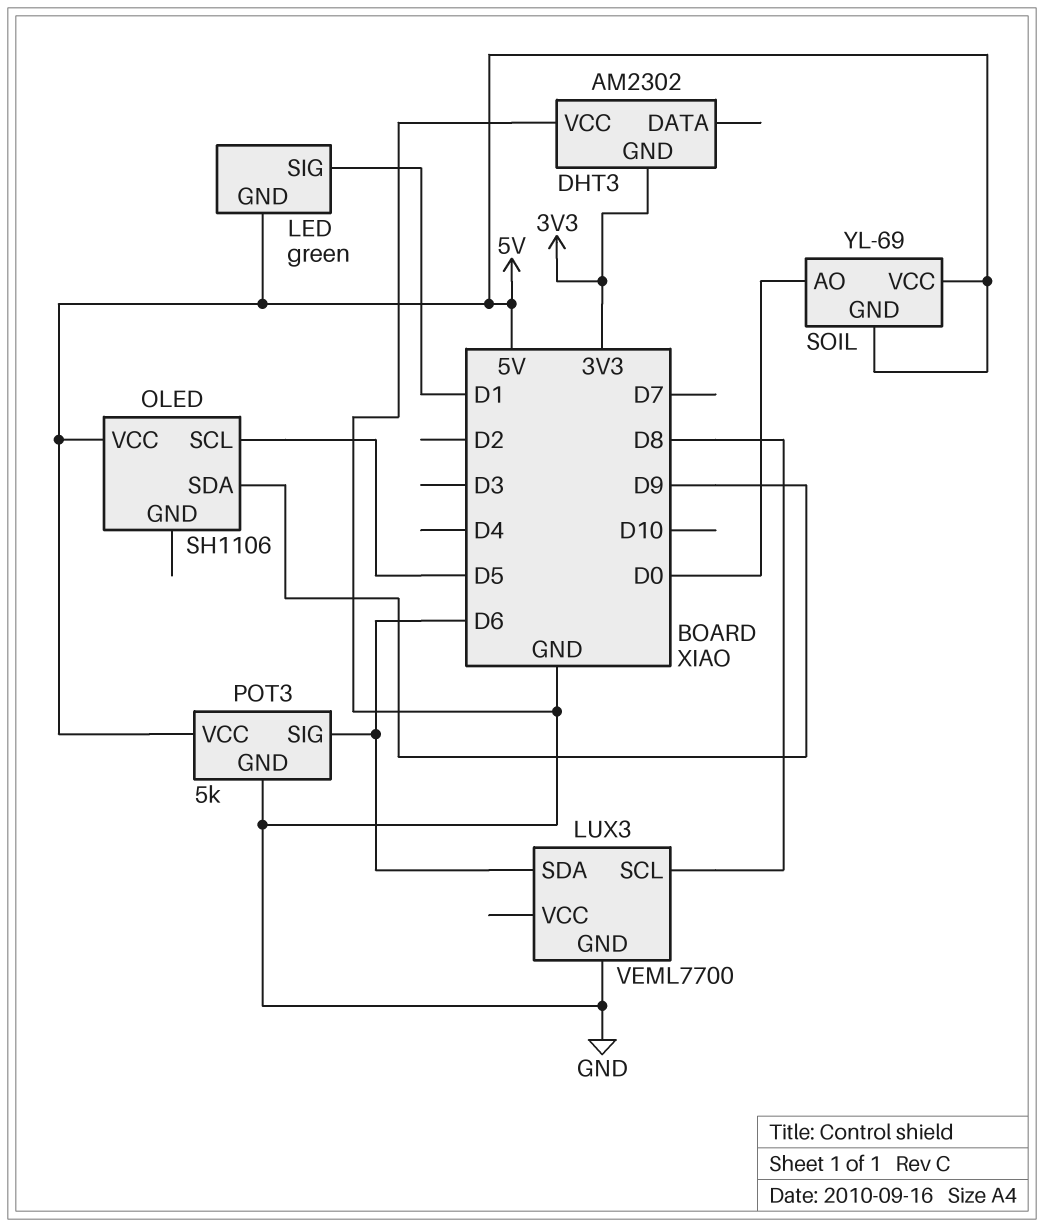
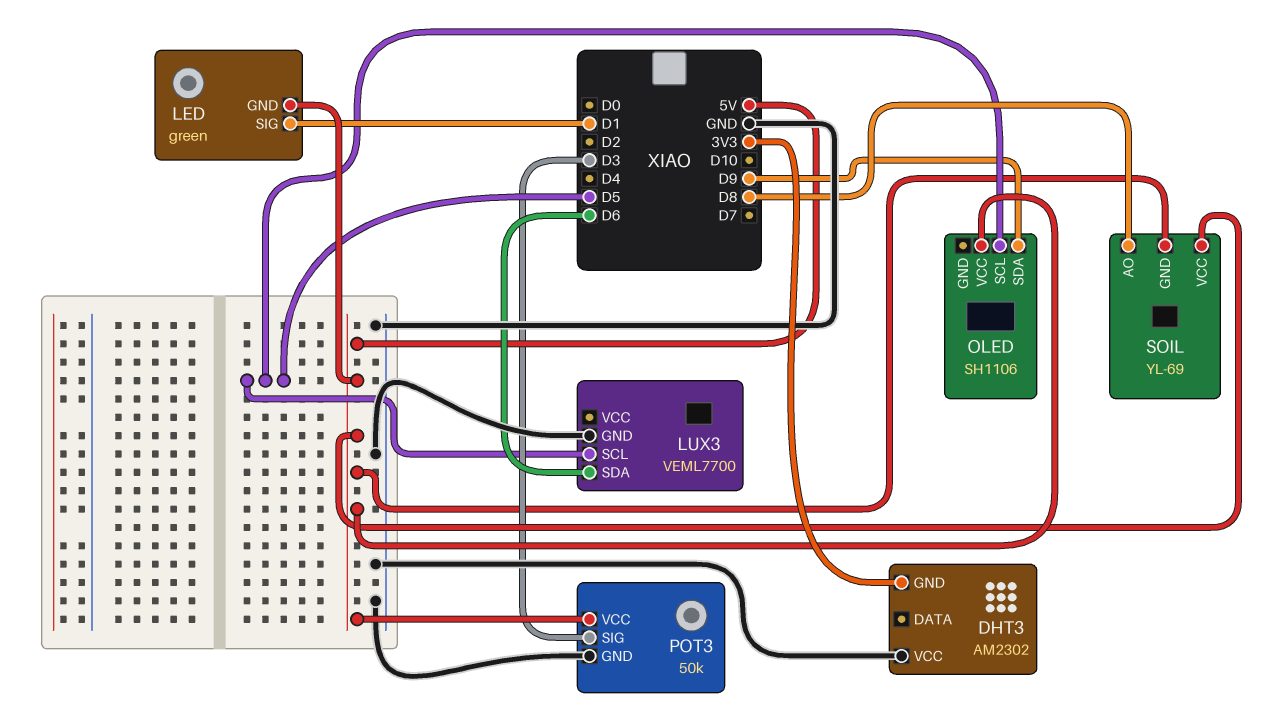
LUX3 pin SCL: D8 -> D5
POT3: 5k -> 50k
POT3 pin SIG: D6 -> D3
SOIL pin AO: D0 -> D8

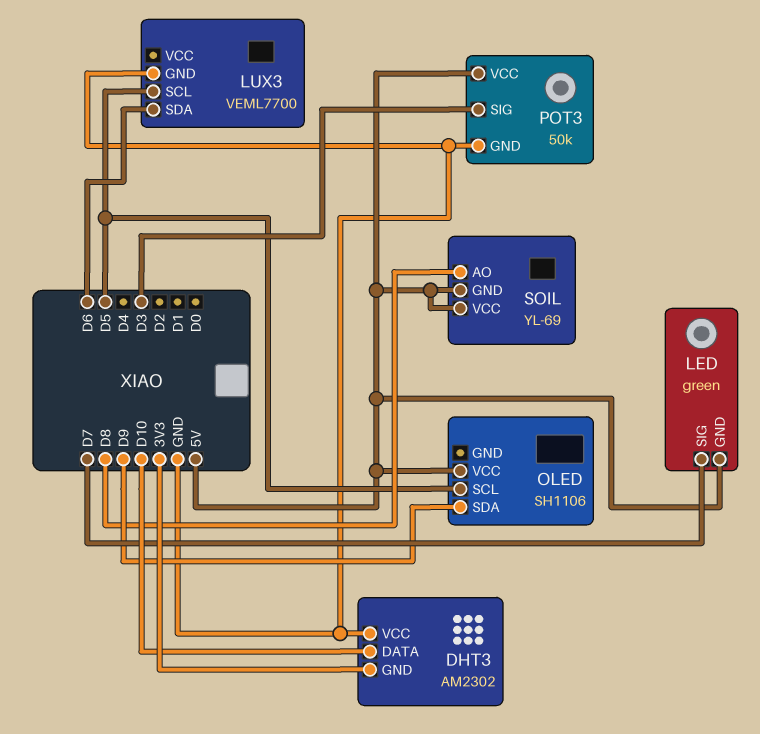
DHT3 pin DATA: none -> D10
LED pin SIG: D1 -> D7

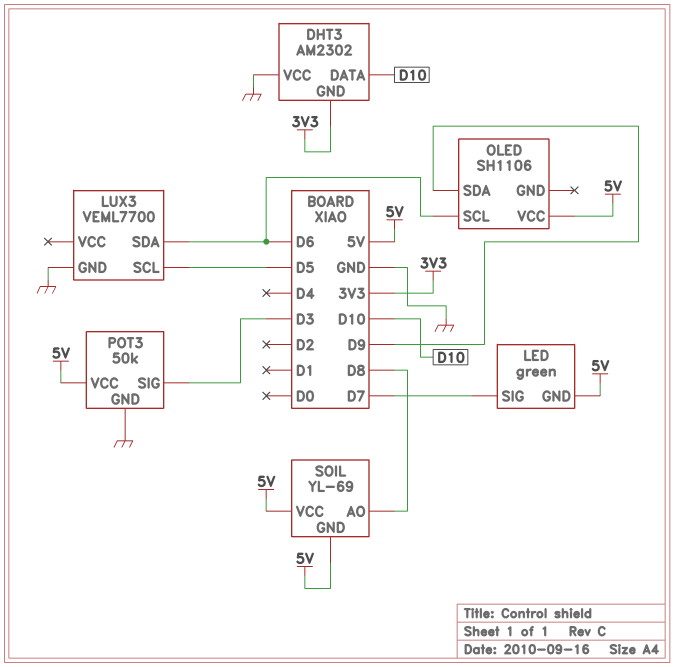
OLED pin SCL: D5 -> D6

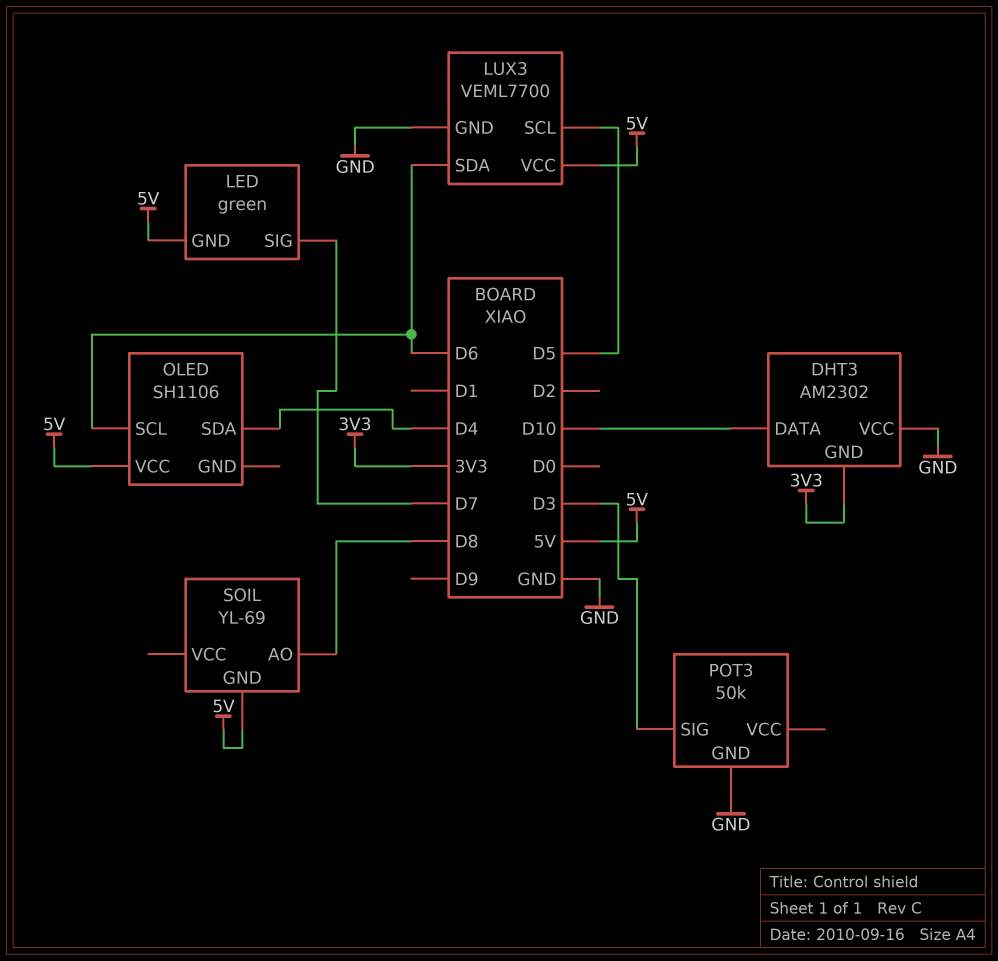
LUX3 pin VCC: none -> 5V
OLED pin SDA: D9 -> D4
POT3 pin VCC: 5V -> none
SOIL pin VCC: 5V -> none

